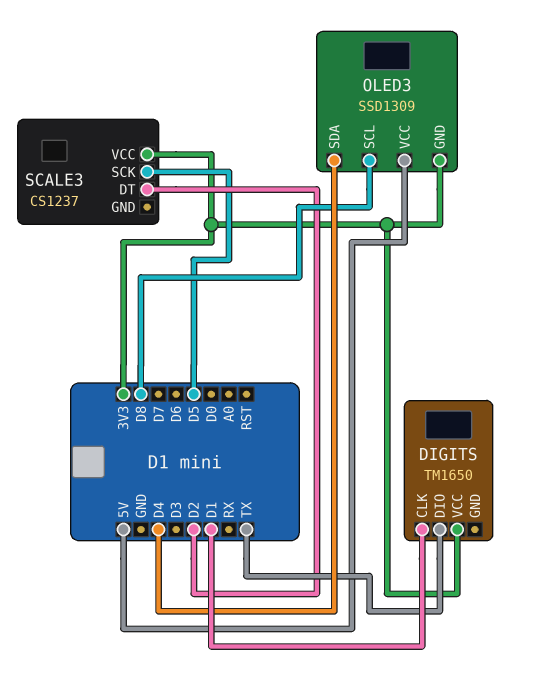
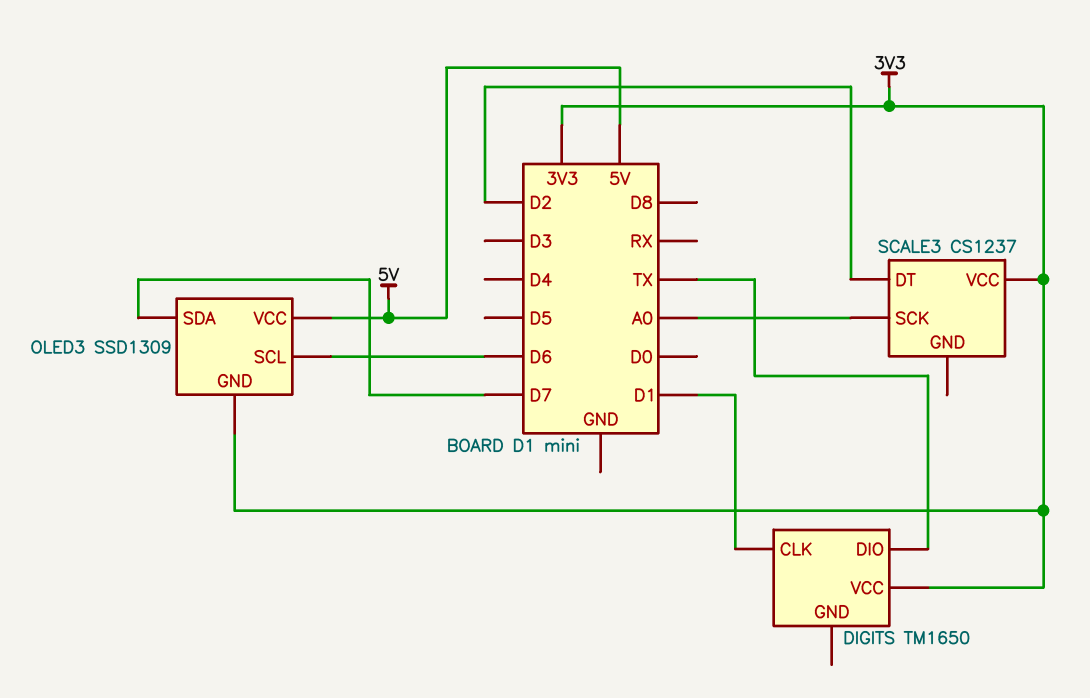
OLED3 pin SCL: D8 -> D6
OLED3 pin SDA: D4 -> D7
SCALE3 pin SCK: D5 -> A0

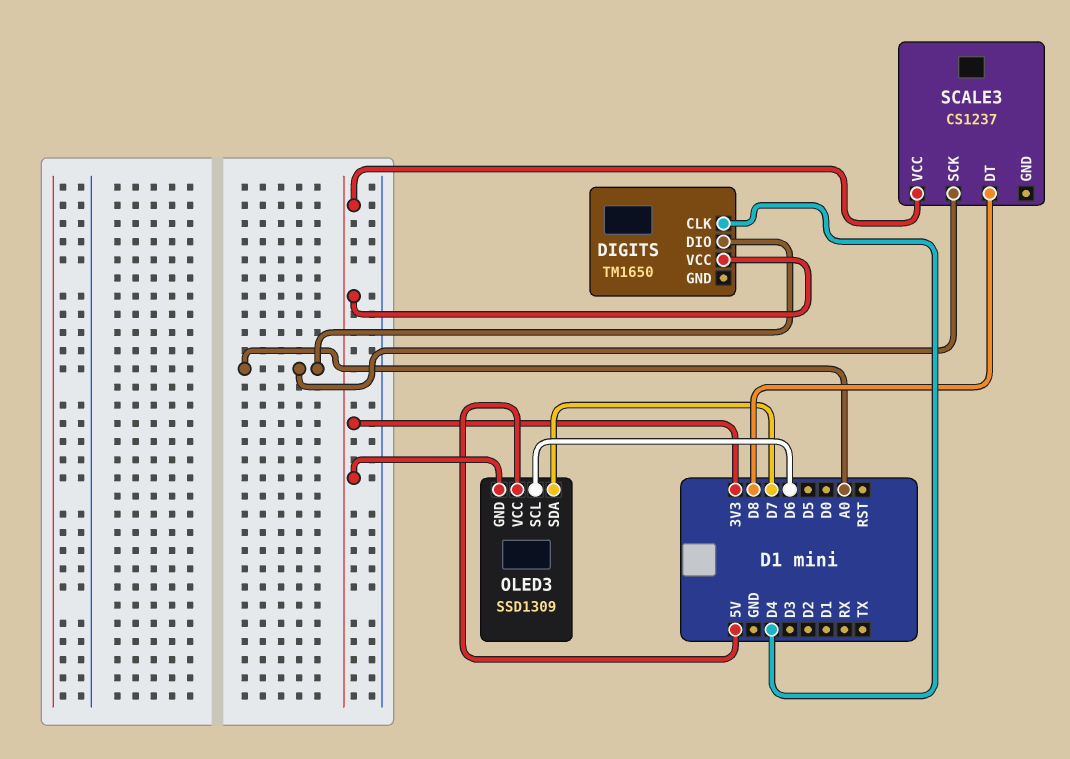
DIGITS pin CLK: D1 -> D4
DIGITS pin DIO: TX -> A0
SCALE3 pin DT: D2 -> D8

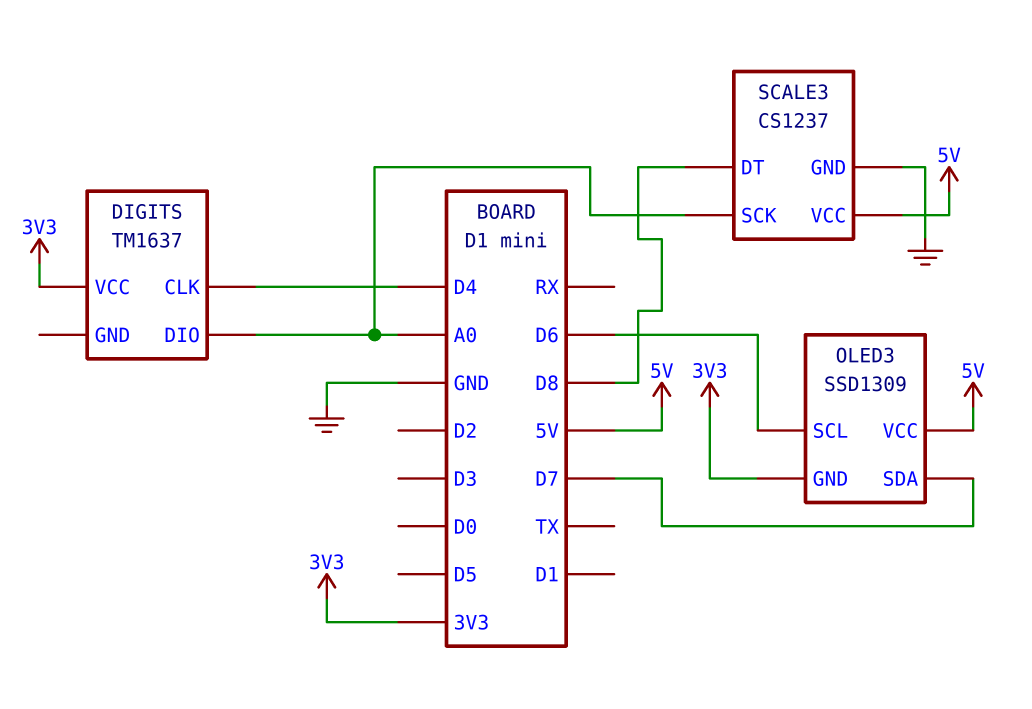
DIGITS: TM1650 -> TM1637
SCALE3 pin GND: none -> GND
SCALE3 pin VCC: 3V3 -> 5V

